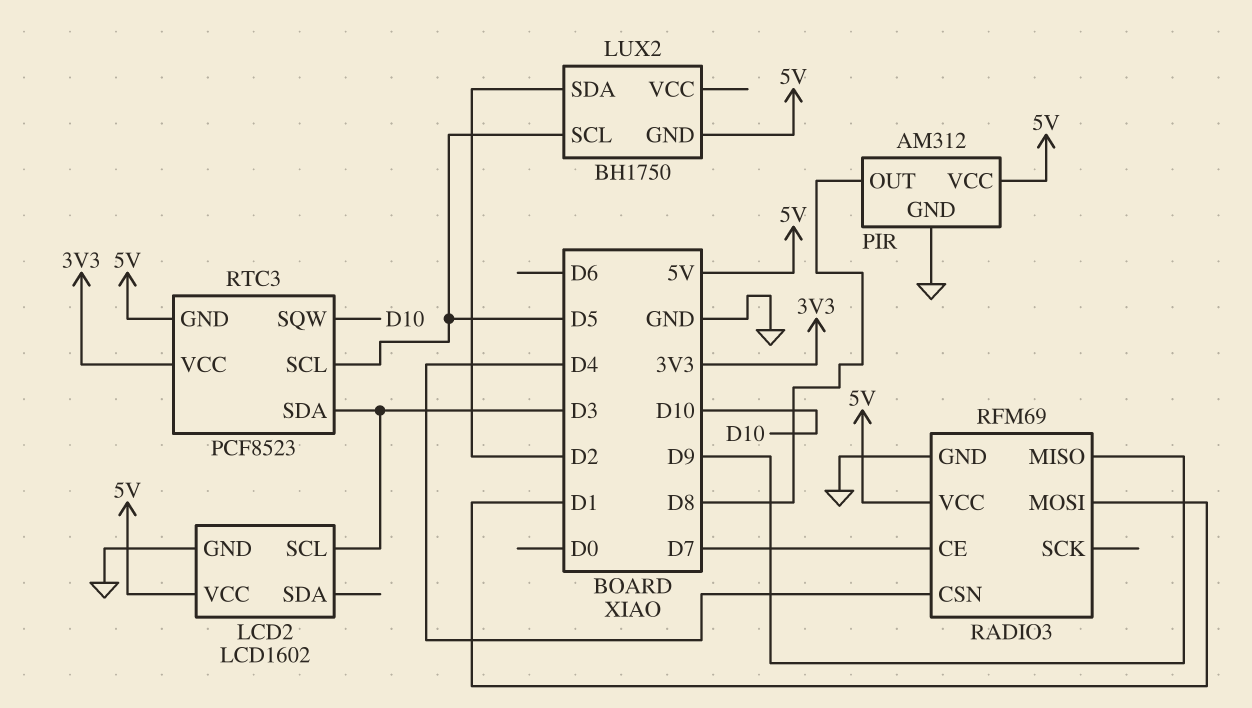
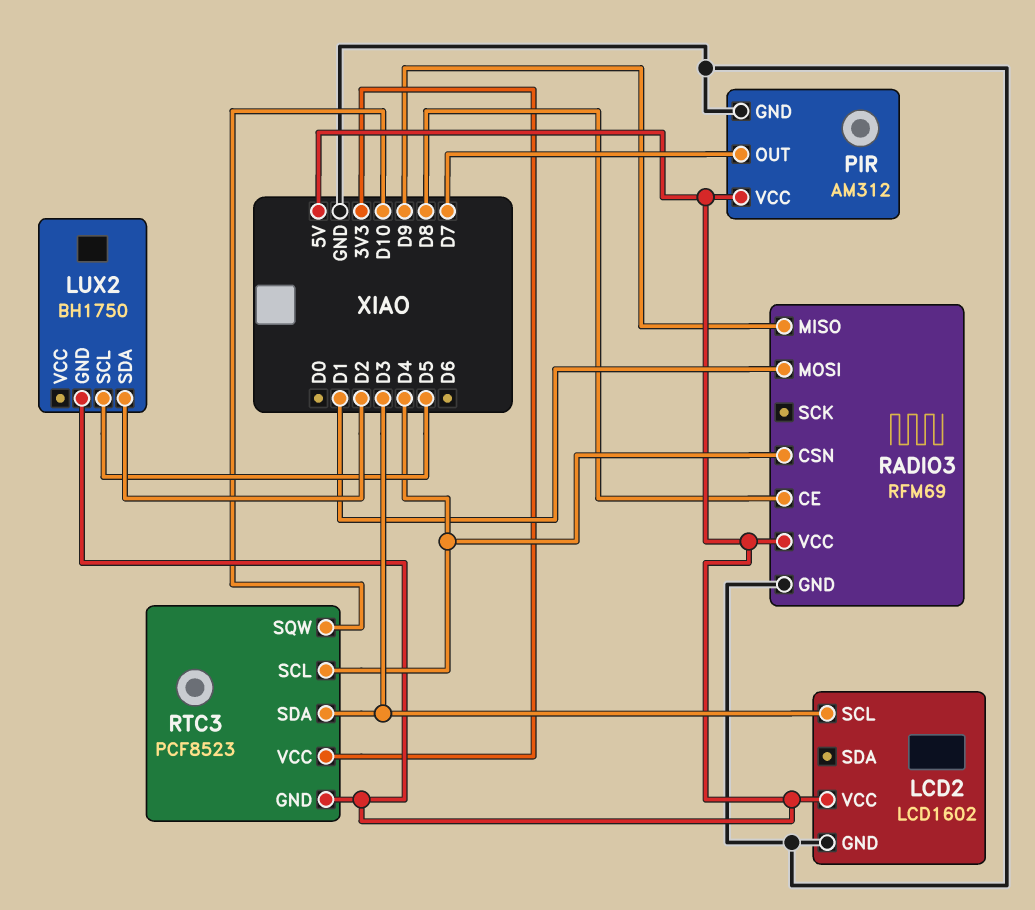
PIR pin OUT: D8 -> D7
RADIO3 pin CE: D7 -> D8
RTC3 pin SCL: D5 -> D4

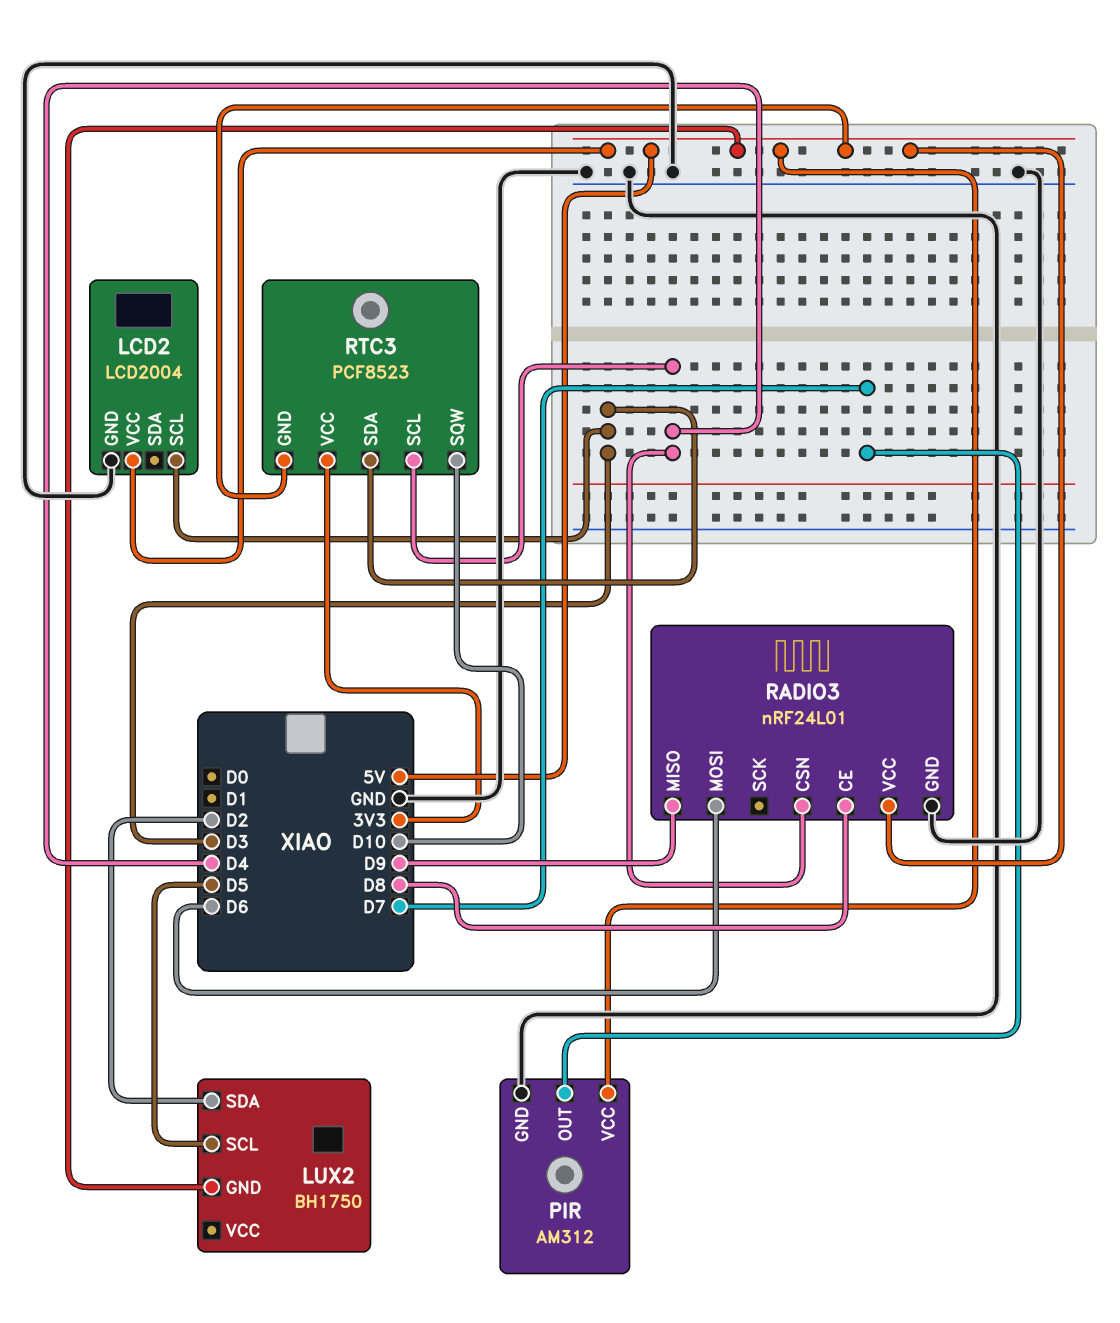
LCD2: LCD1602 -> LCD2004
RADIO3: RFM69 -> nRF24L01
RADIO3 pin MOSI: D1 -> D6

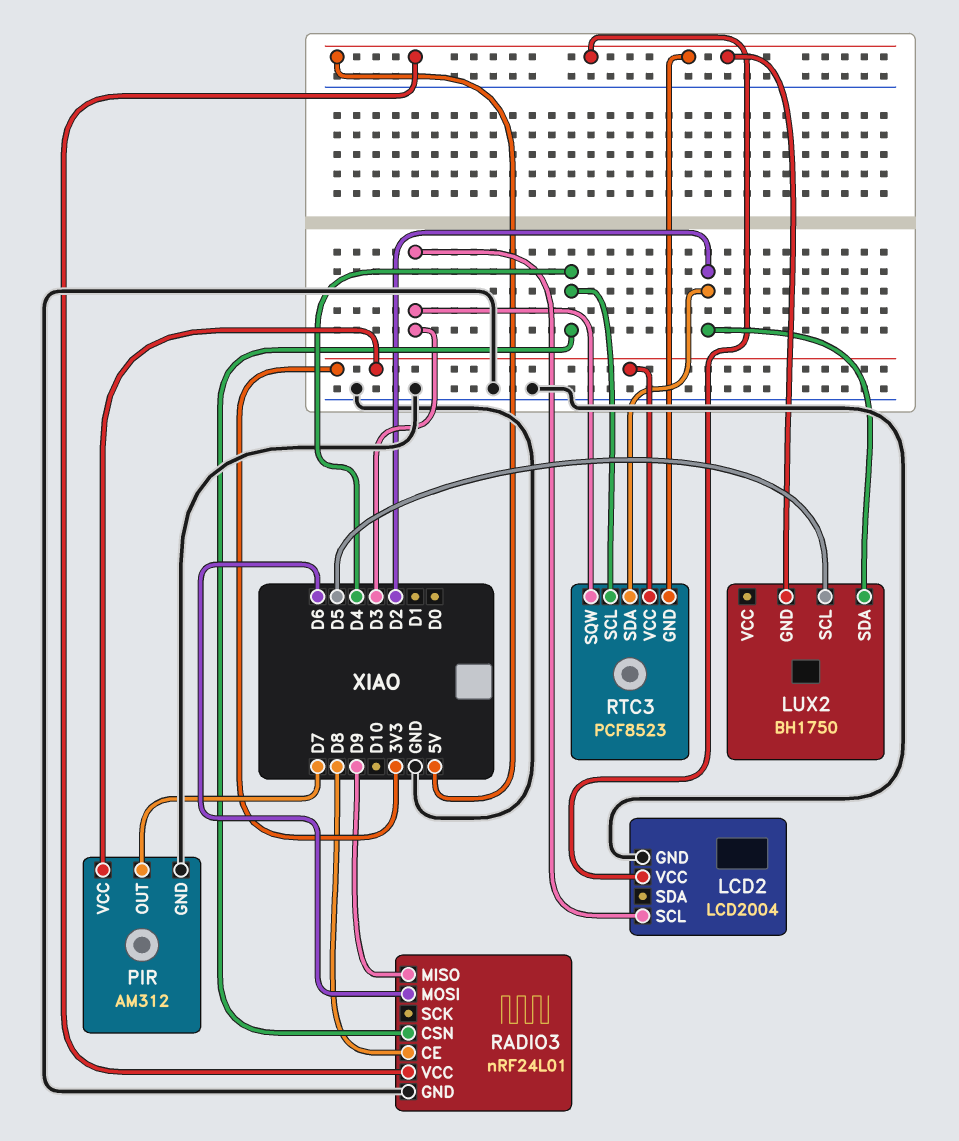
PIR pin VCC: 5V -> 3V3
RTC3 pin SDA: D3 -> D2
RTC3 pin SQW: D10 -> D3

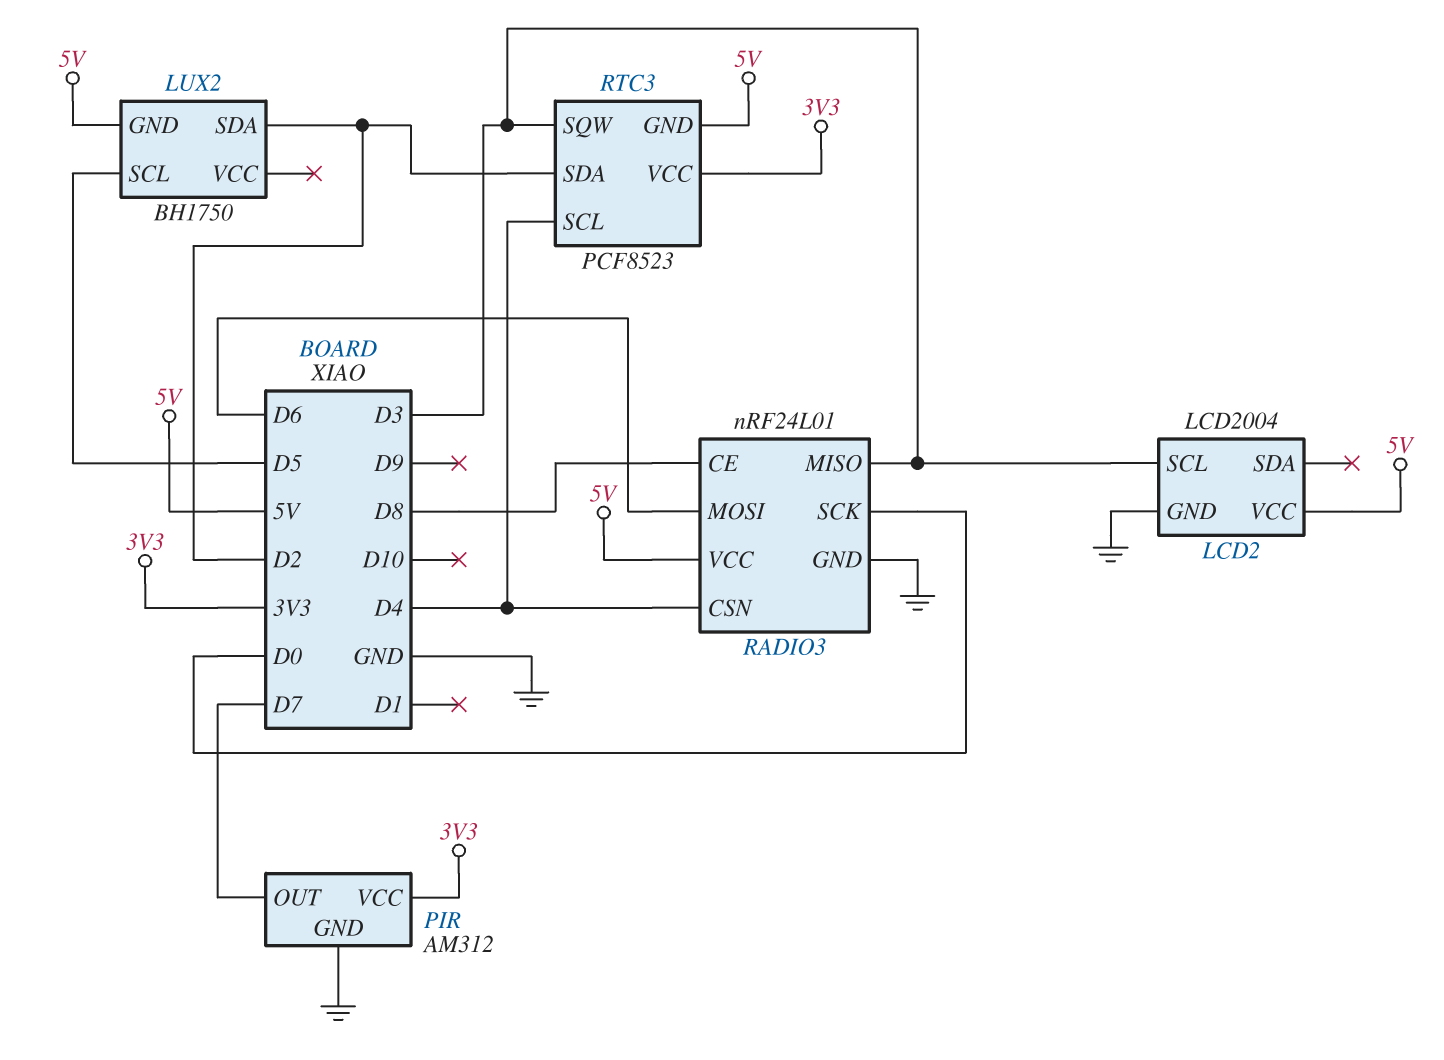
RADIO3 pin MISO: D9 -> D3
RADIO3 pin SCK: none -> D0

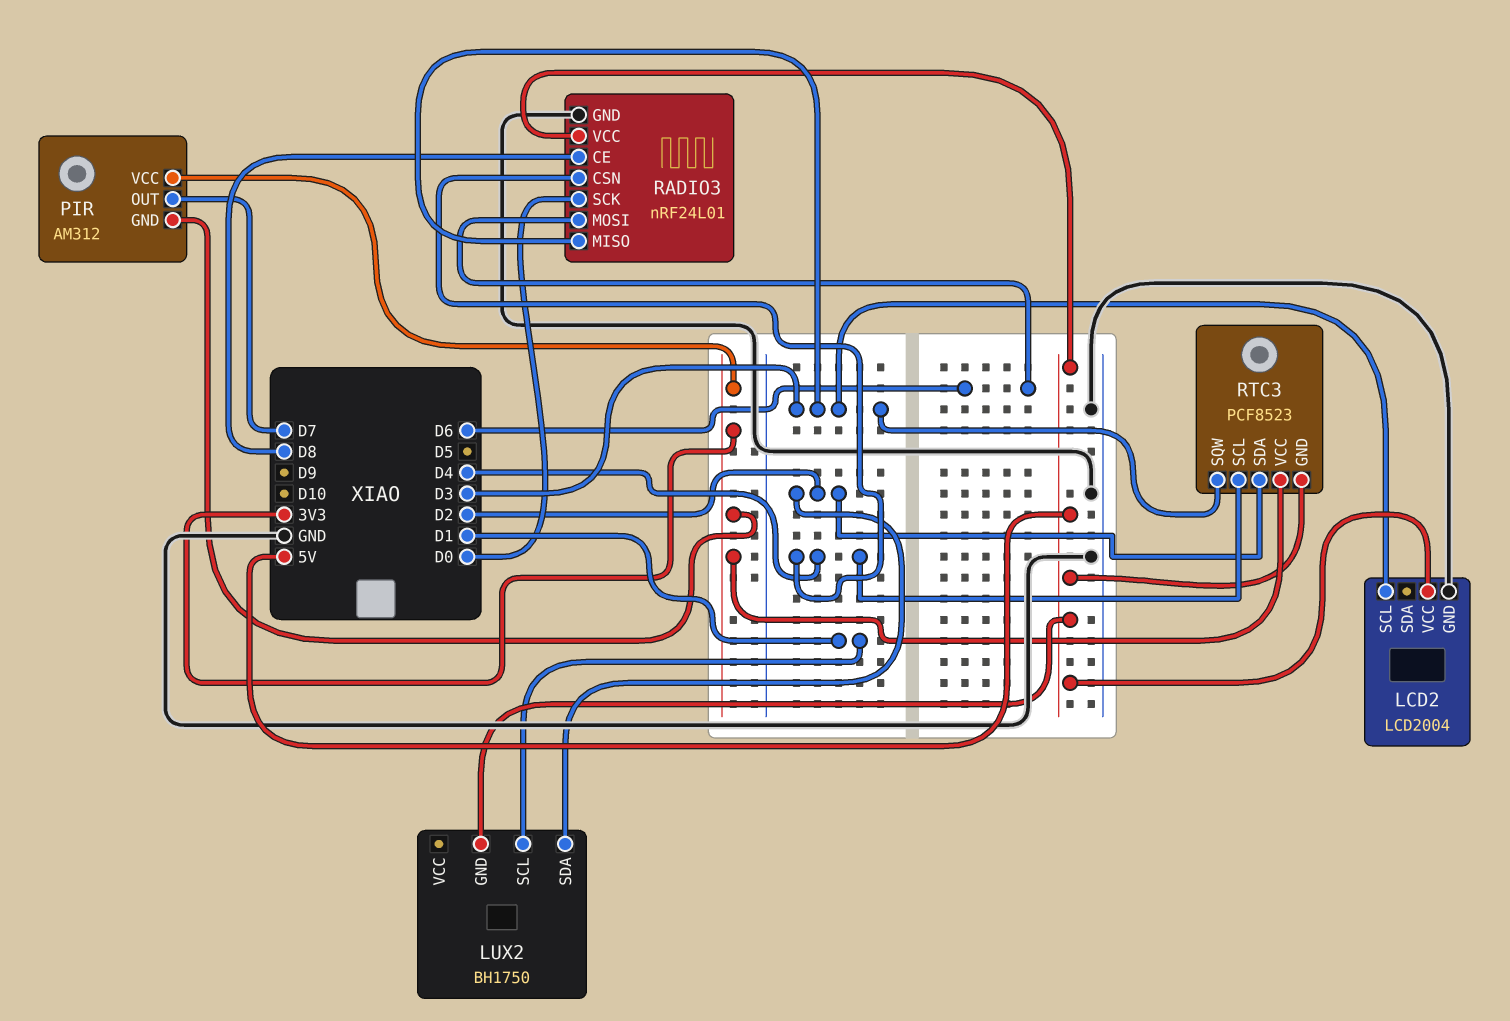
LUX2 pin SCL: D5 -> D1
PIR pin GND: GND -> 3V3

